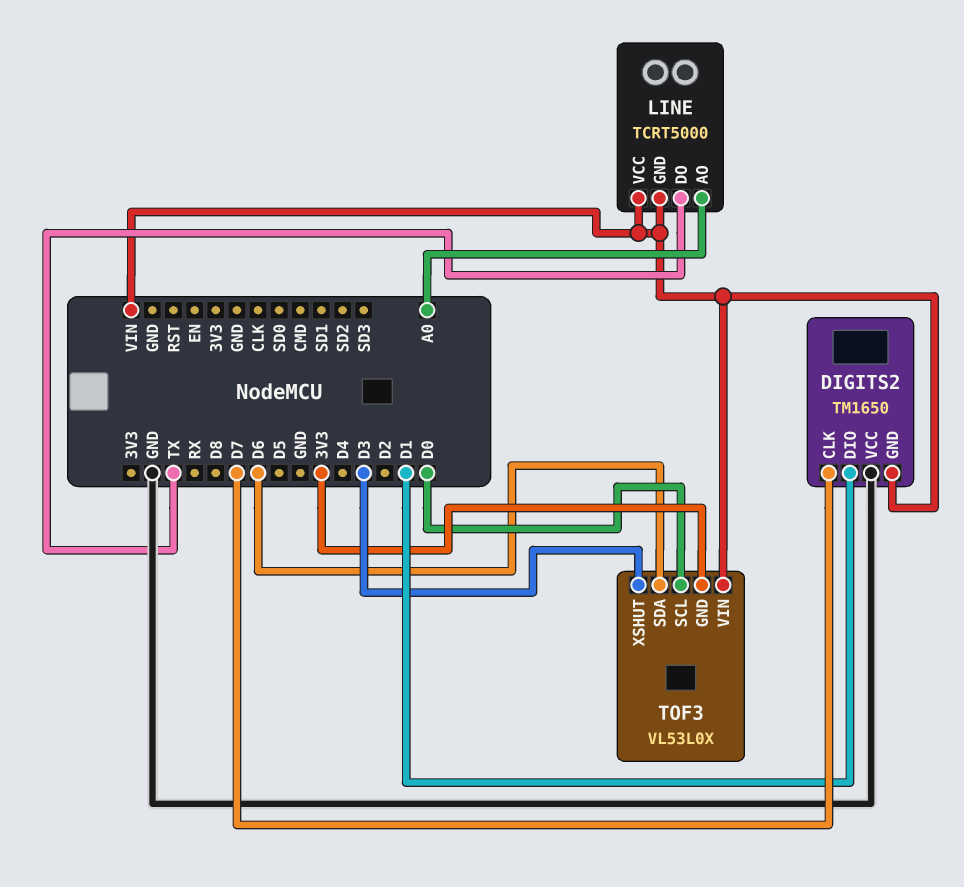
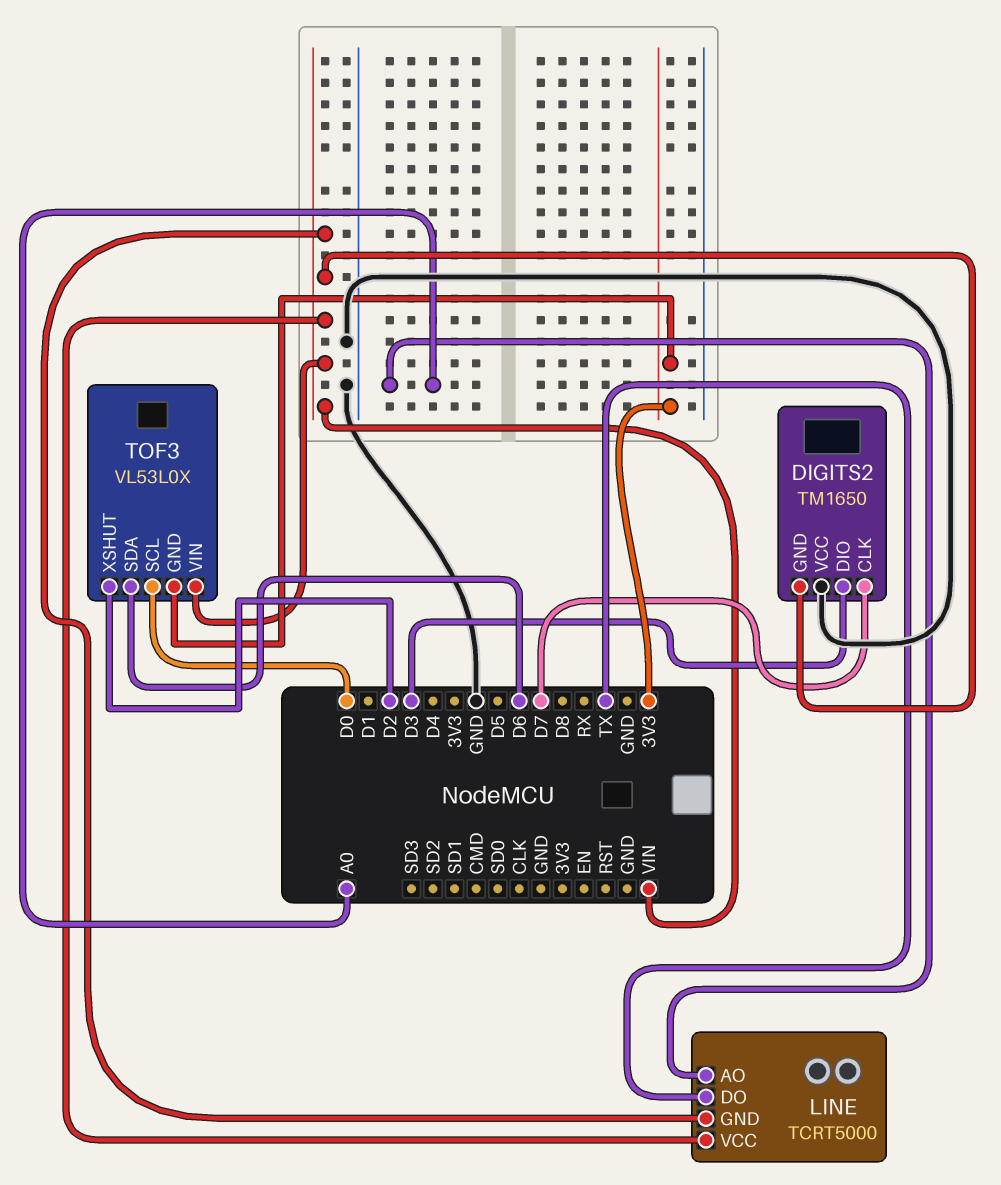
DIGITS2 pin DIO: D1 -> D3
TOF3 pin XSHUT: D3 -> D2

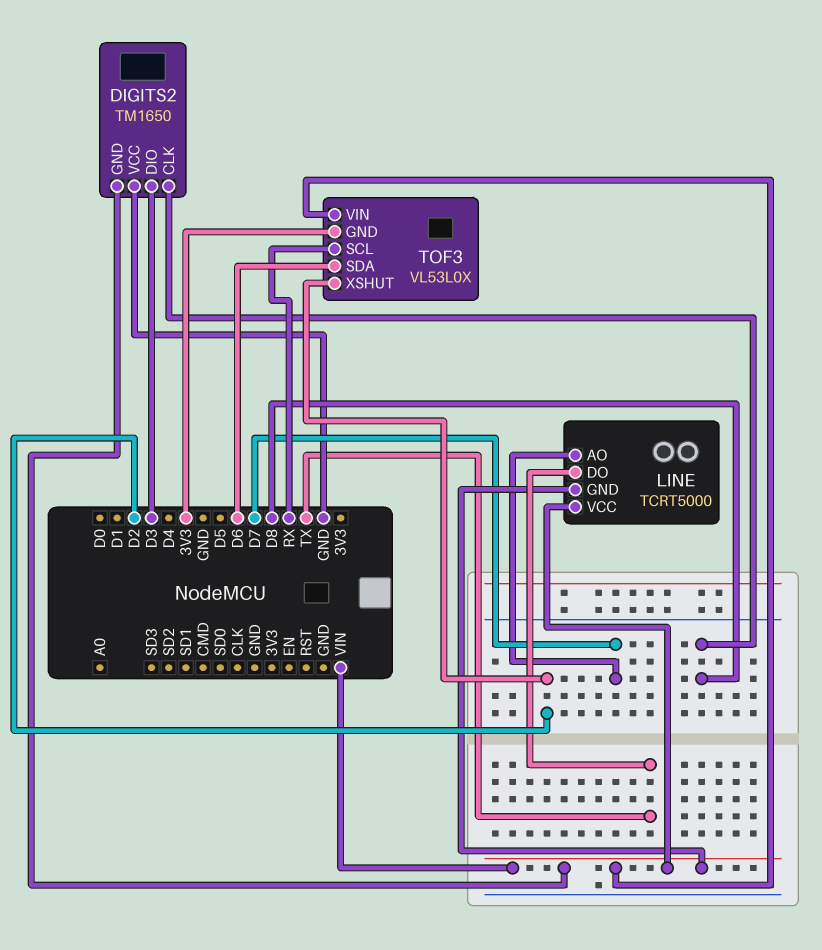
DIGITS2 pin CLK: D7 -> D8
LINE pin AO: A0 -> D7
TOF3 pin SCL: D0 -> RX

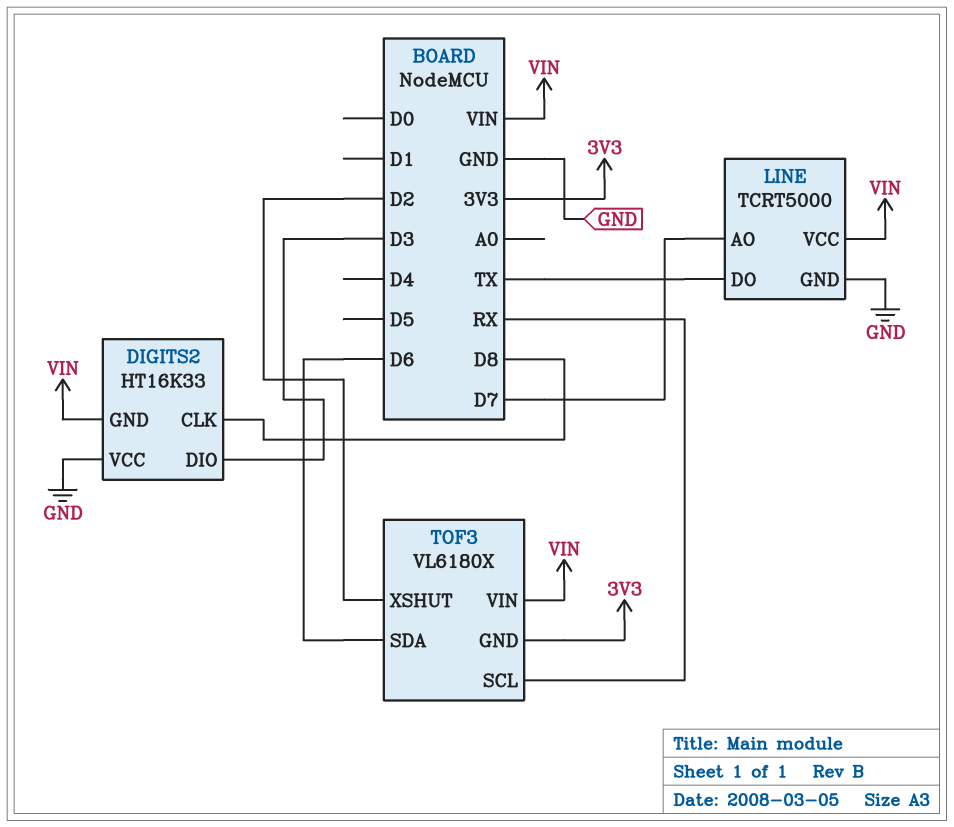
DIGITS2: TM1650 -> HT16K33
LINE pin GND: VIN -> GND
TOF3: VL53L0X -> VL6180X

